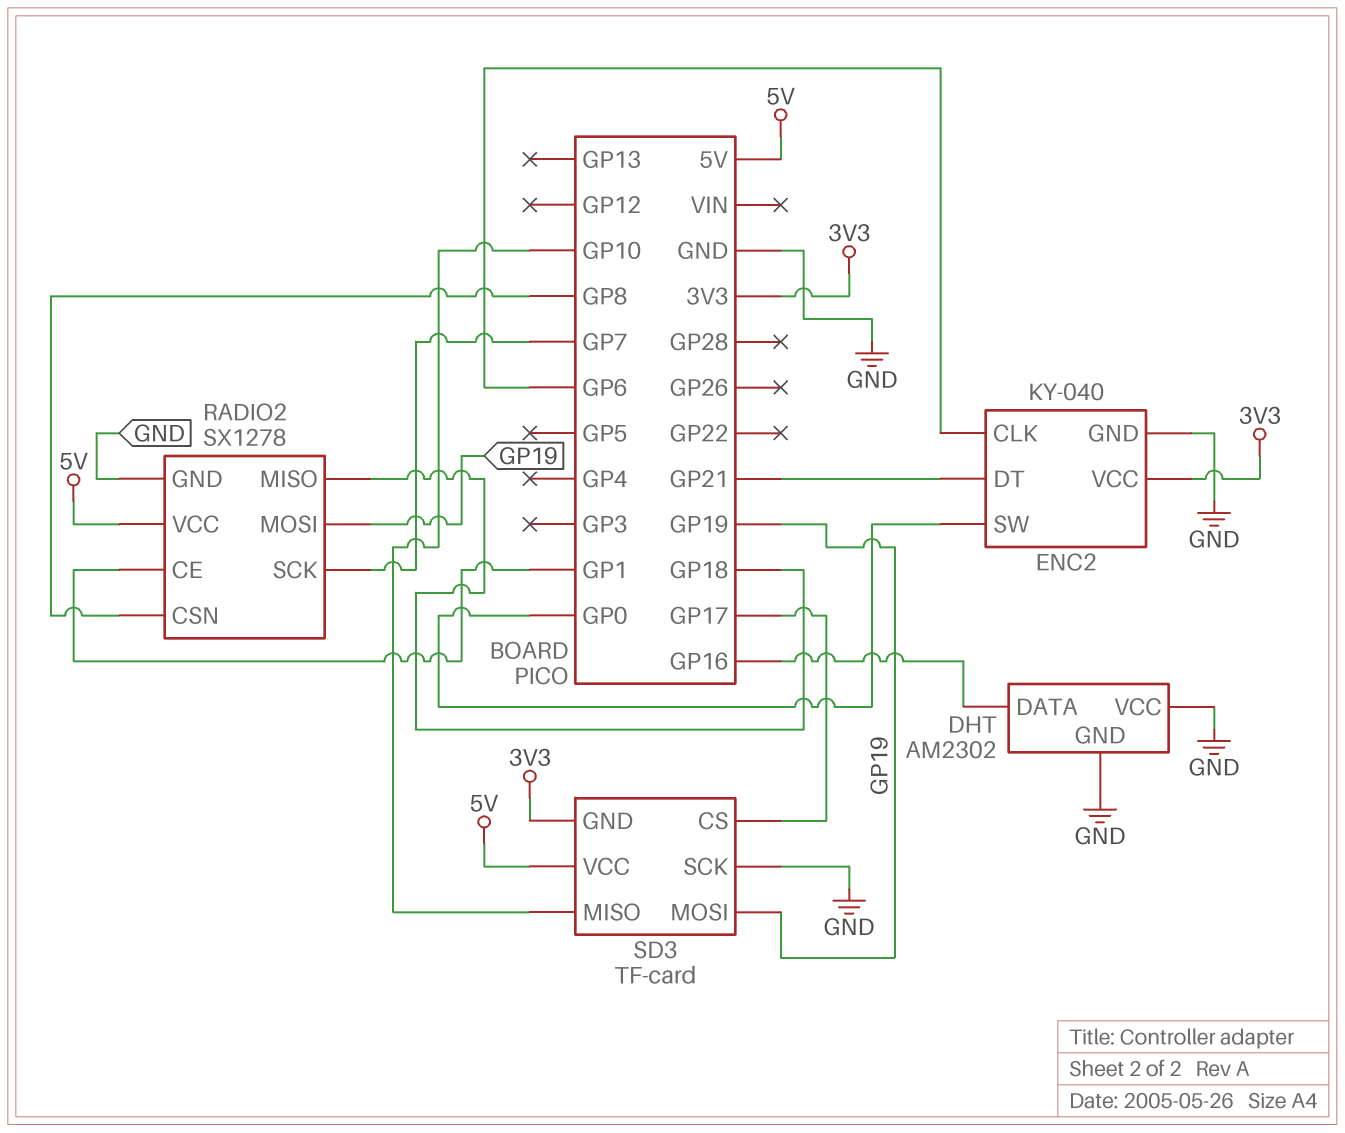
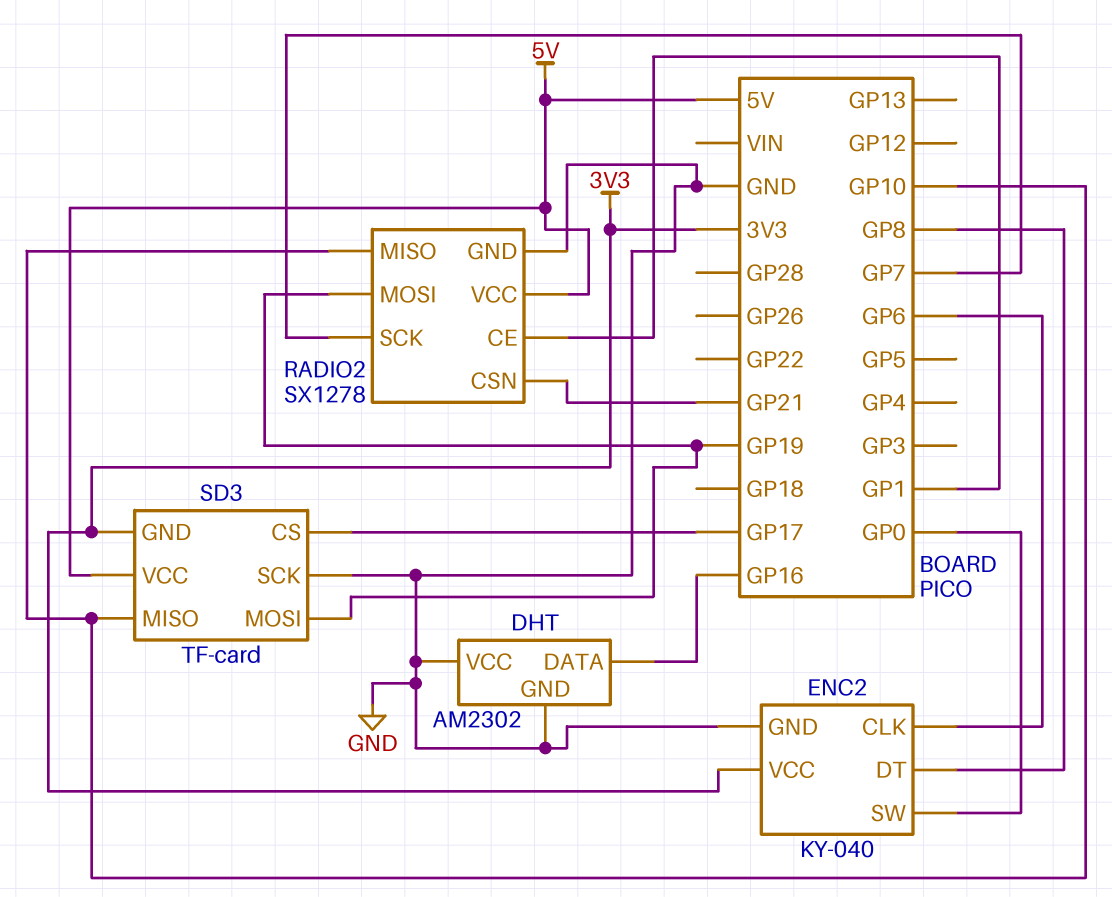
ENC2 pin DT: GP21 -> GP8
RADIO2 pin CSN: GP8 -> GP21
RADIO2 pin MISO: GP18 -> GP10

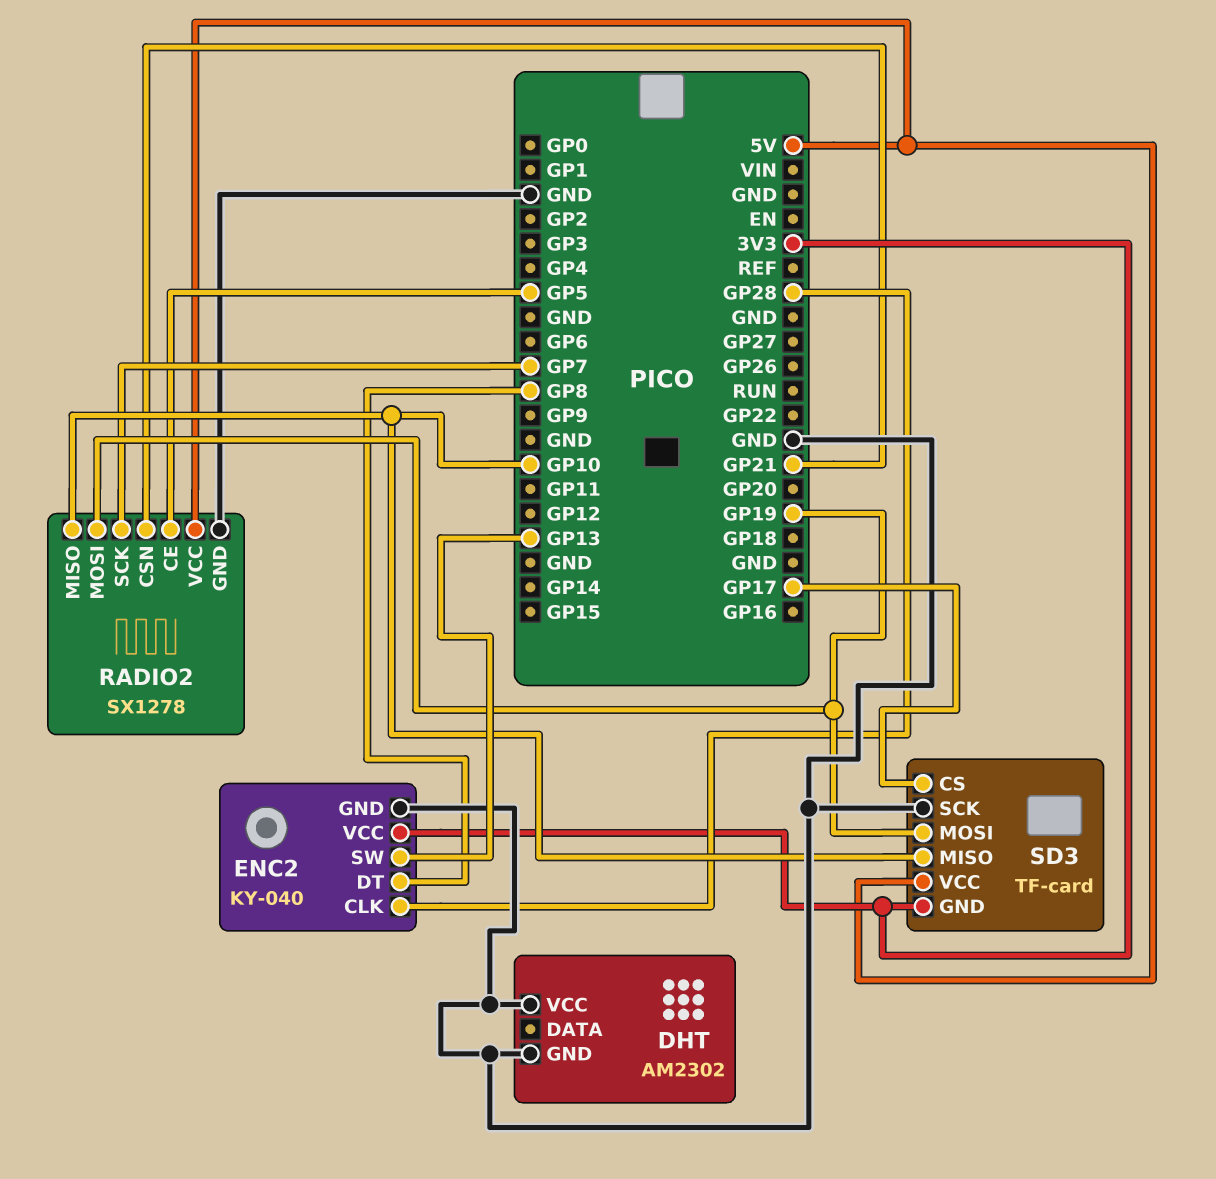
DHT pin DATA: GP16 -> none
ENC2 pin CLK: GP6 -> GP28
ENC2 pin SW: GP0 -> GP13
RADIO2 pin CE: GP1 -> GP5

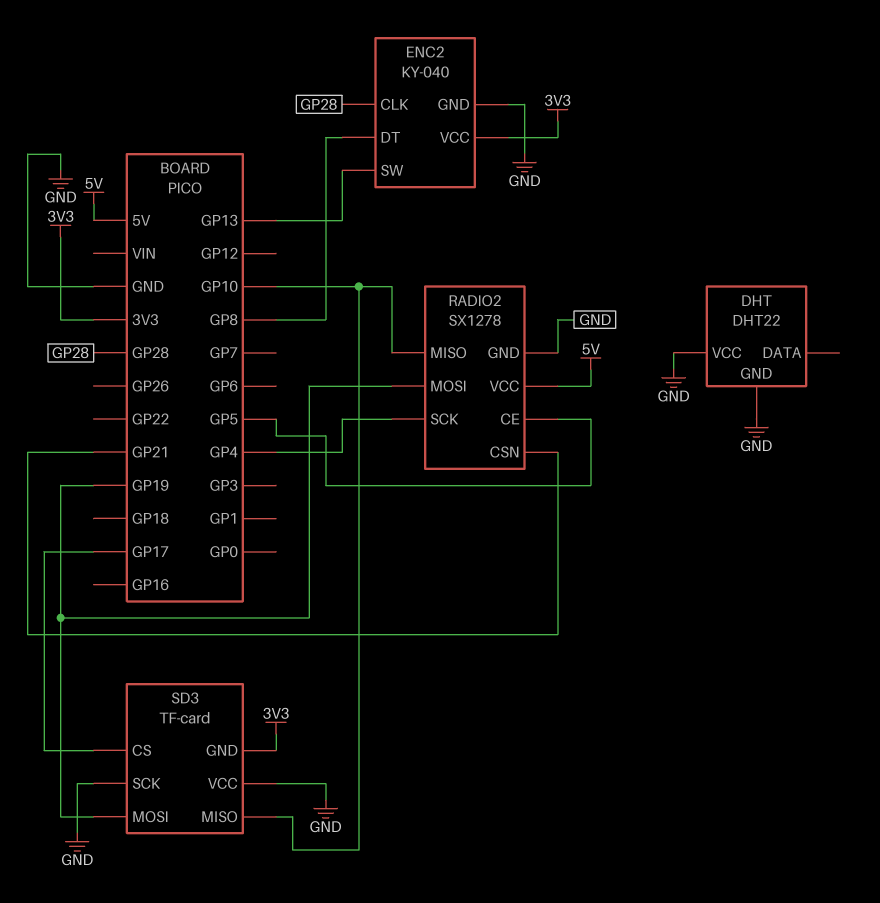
DHT: AM2302 -> DHT22
RADIO2 pin SCK: GP7 -> GP4
SD3 pin VCC: 5V -> GND

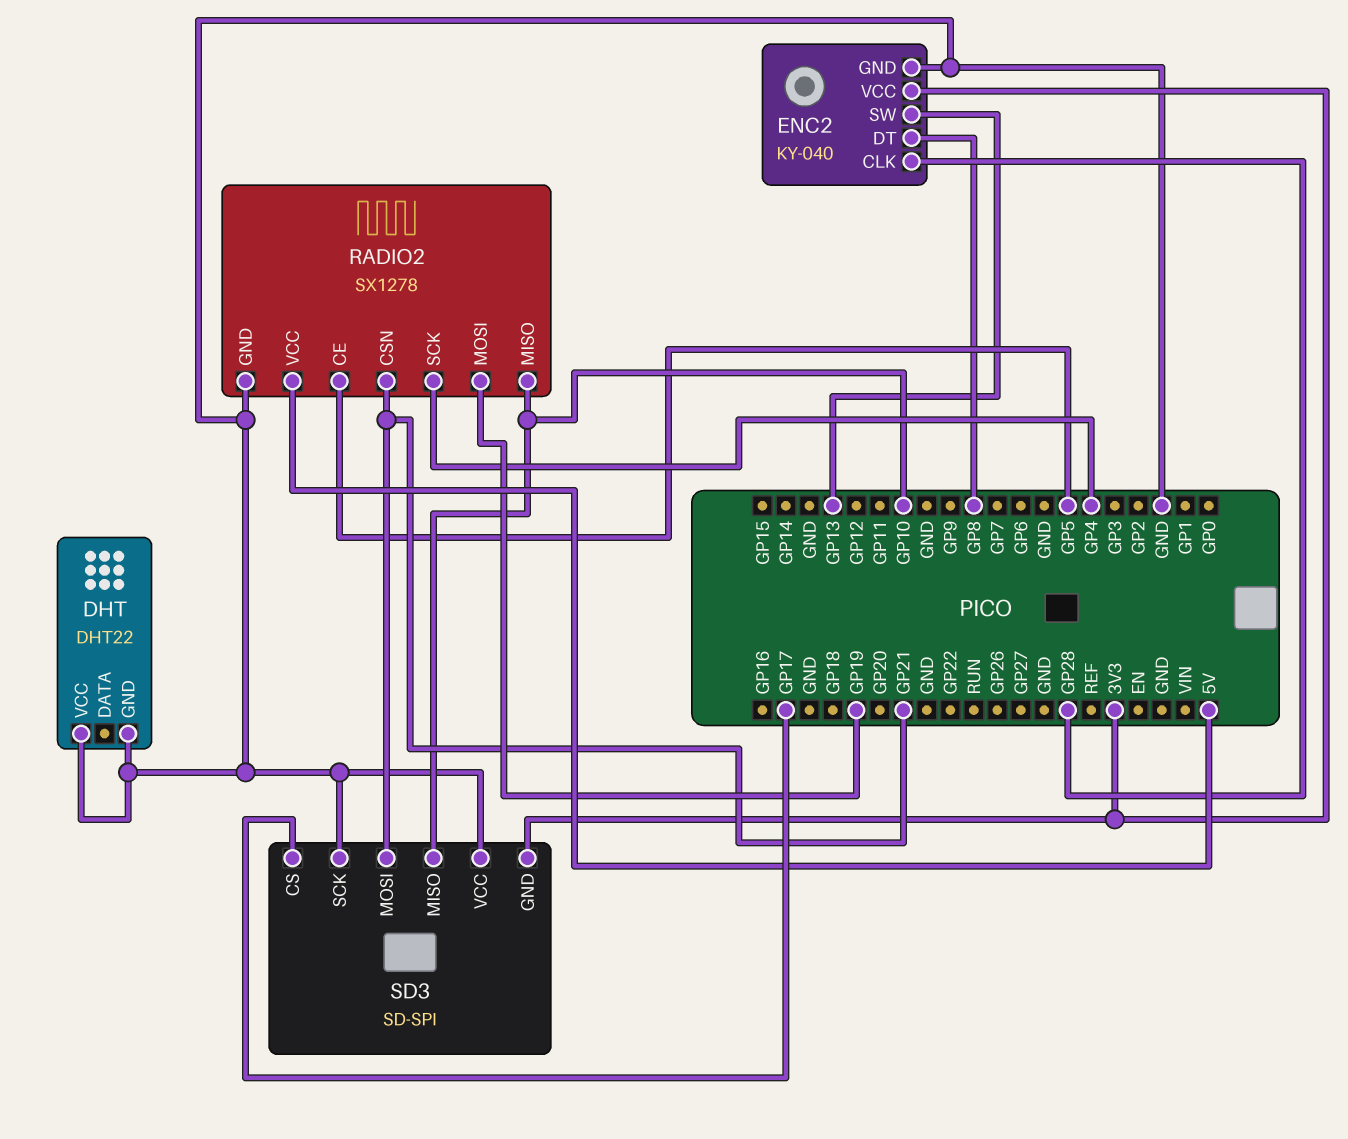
SD3: TF-card -> SD-SPI
SD3 pin MOSI: GP19 -> GP21

